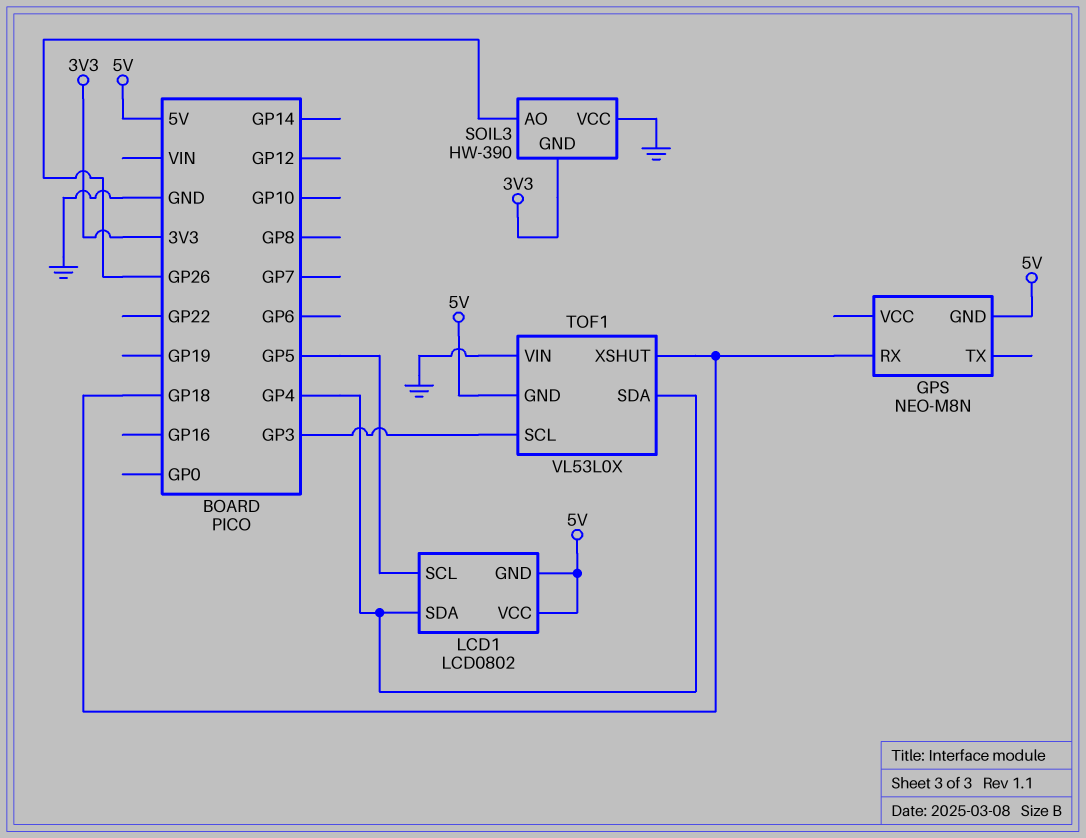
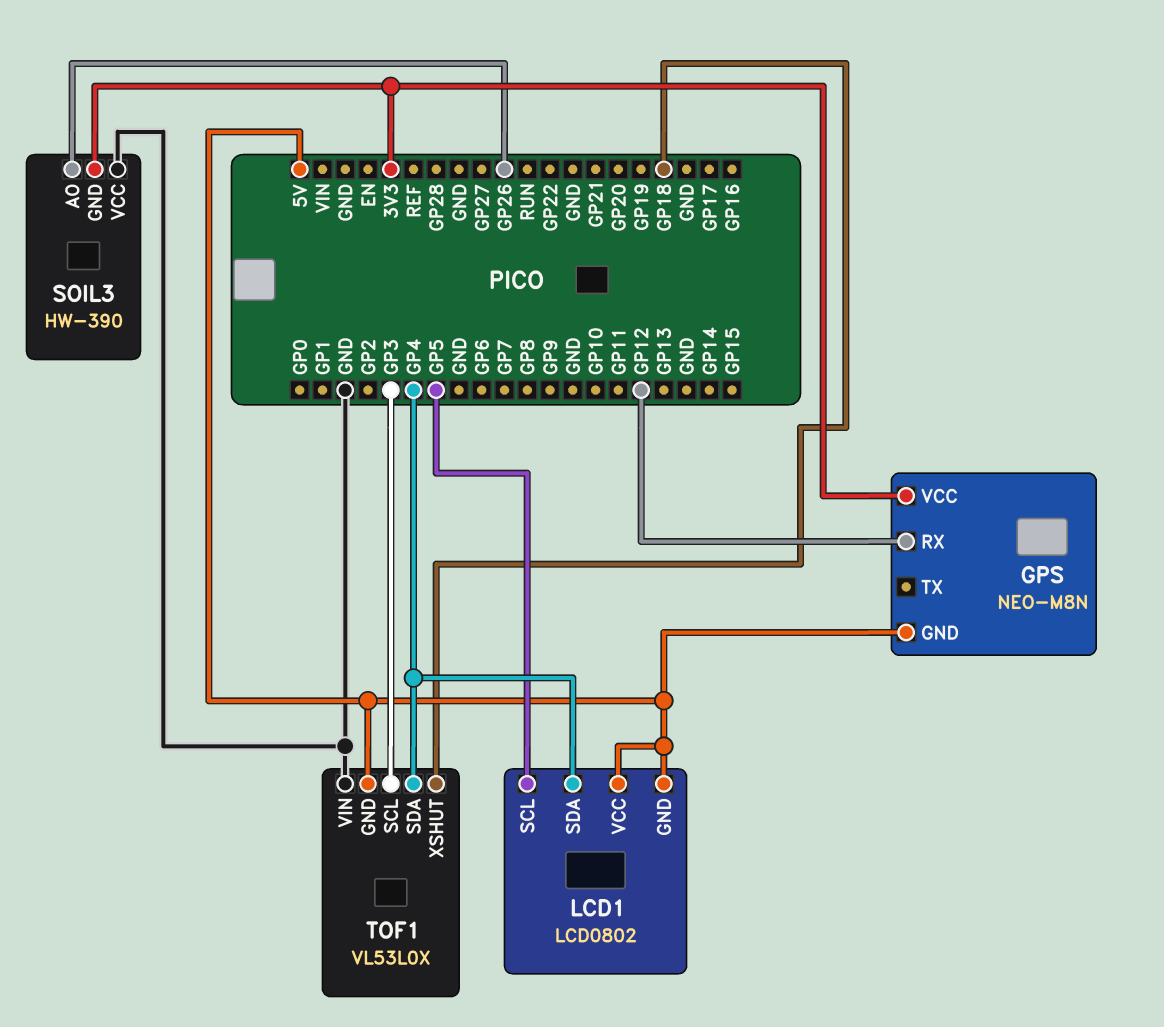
GPS pin RX: GP18 -> GP12
GPS pin VCC: none -> 3V3

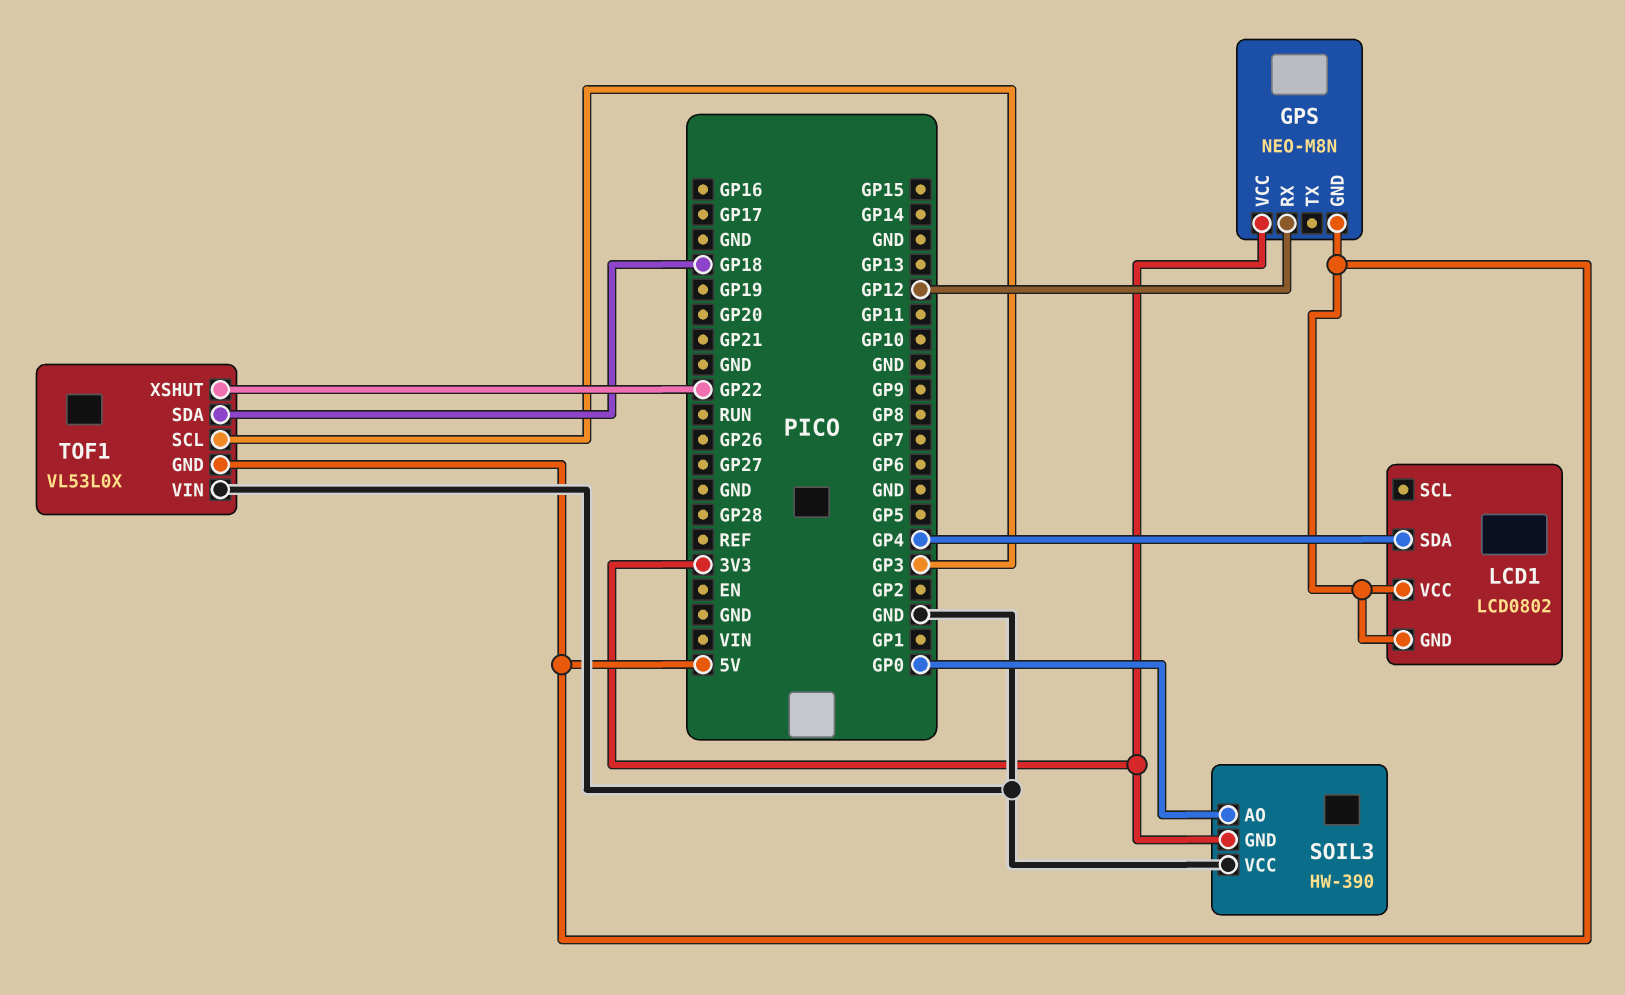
LCD1 pin SCL: GP5 -> none
SOIL3 pin AO: GP26 -> GP0
TOF1 pin SDA: GP4 -> GP18
TOF1 pin XSHUT: GP18 -> GP22

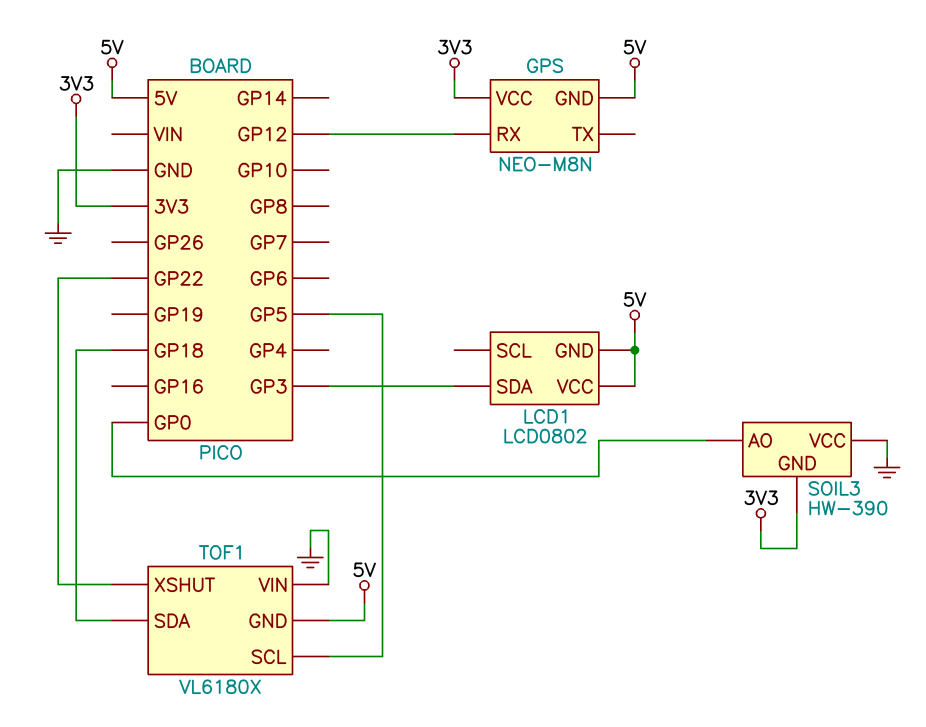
LCD1 pin SDA: GP4 -> GP3
TOF1: VL53L0X -> VL6180X
TOF1 pin SCL: GP3 -> GP5

